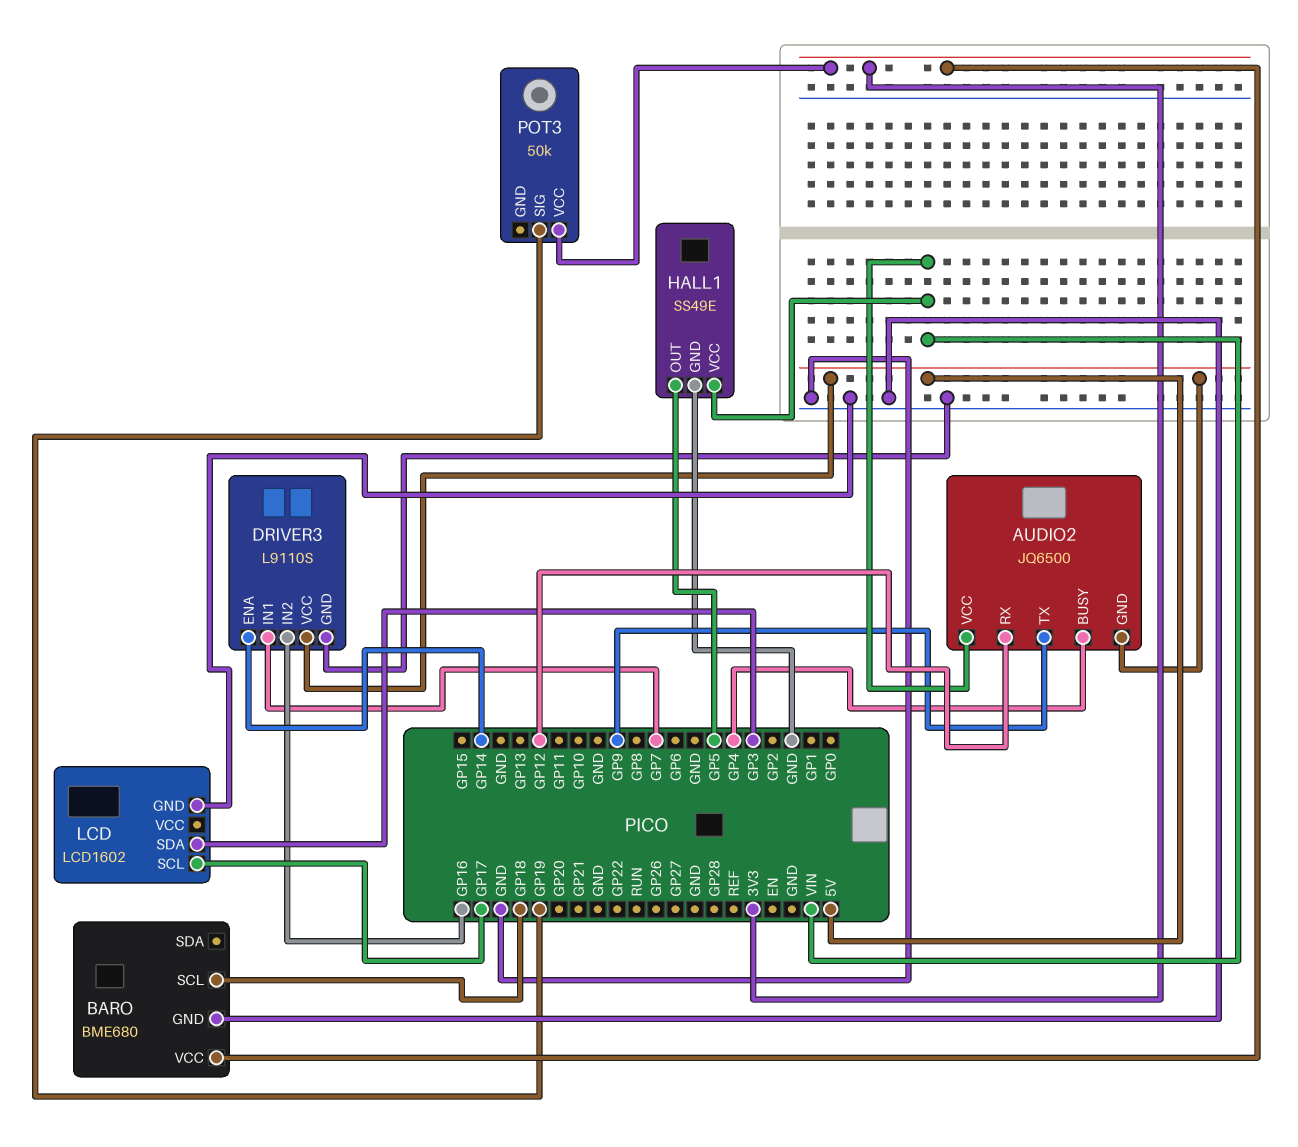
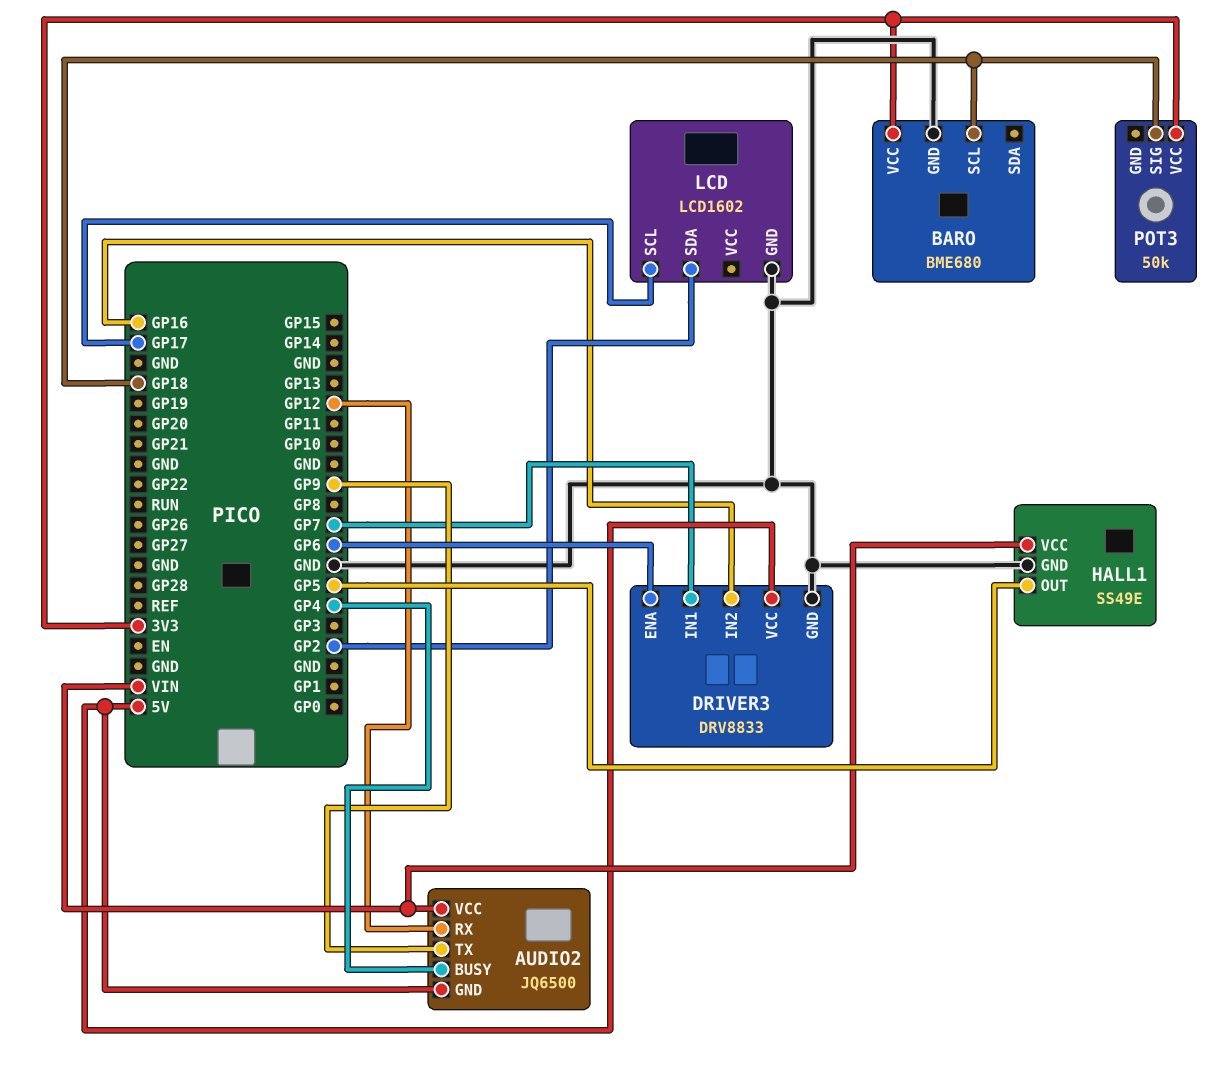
DRIVER3: L9110S -> DRV8833
DRIVER3 pin ENA: GP14 -> GP6
LCD pin SDA: GP3 -> GP2
POT3 pin SIG: GP19 -> GP18

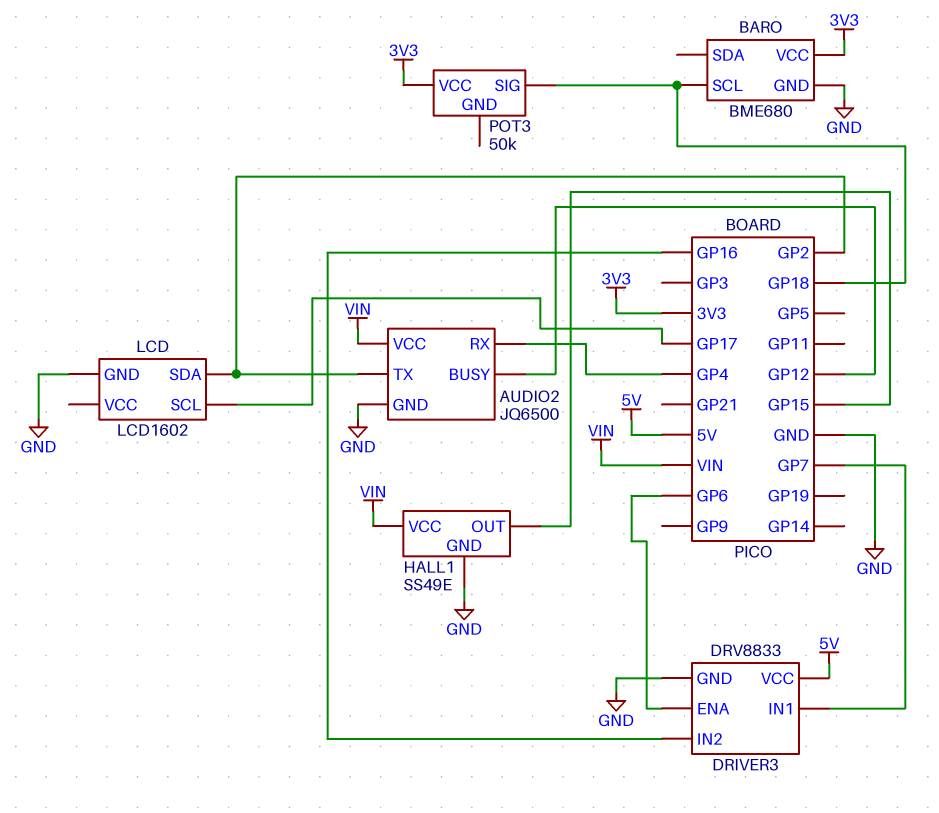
AUDIO2 pin BUSY: GP4 -> GP12
AUDIO2 pin GND: 5V -> GND
AUDIO2 pin RX: GP12 -> GP4
AUDIO2 pin TX: GP9 -> GP2
HALL1 pin OUT: GP5 -> GP15

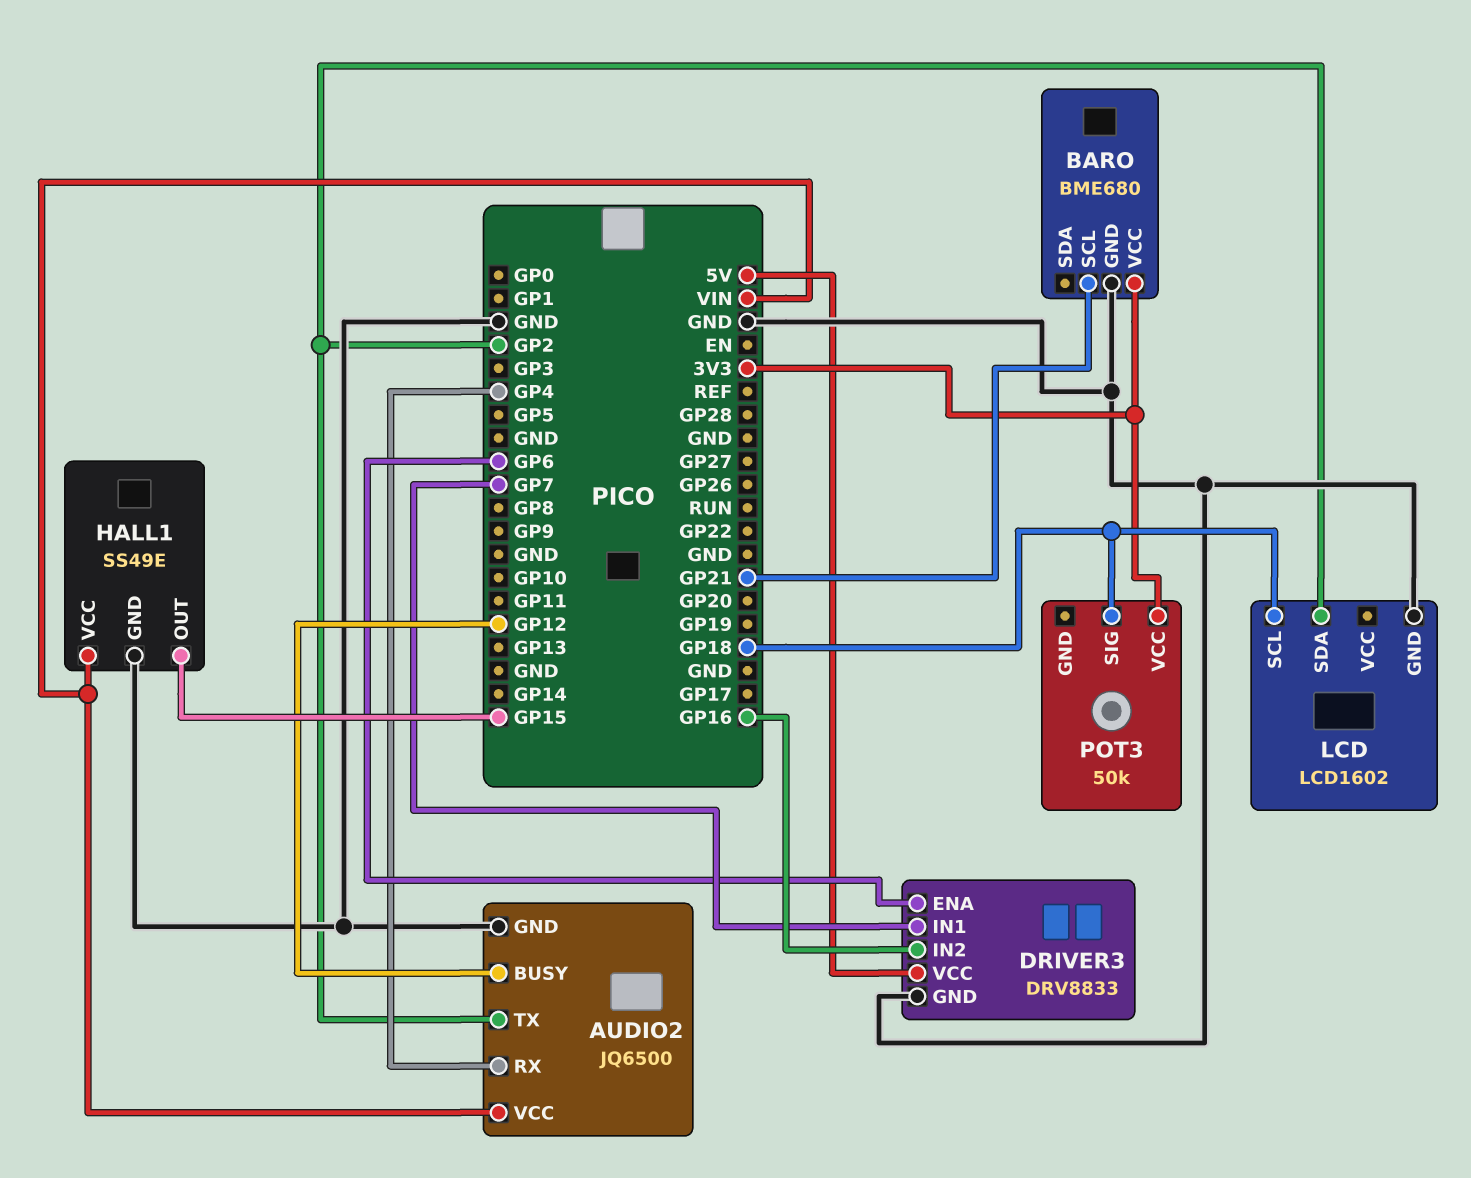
BARO pin SCL: GP18 -> GP21
LCD pin SCL: GP17 -> GP18

